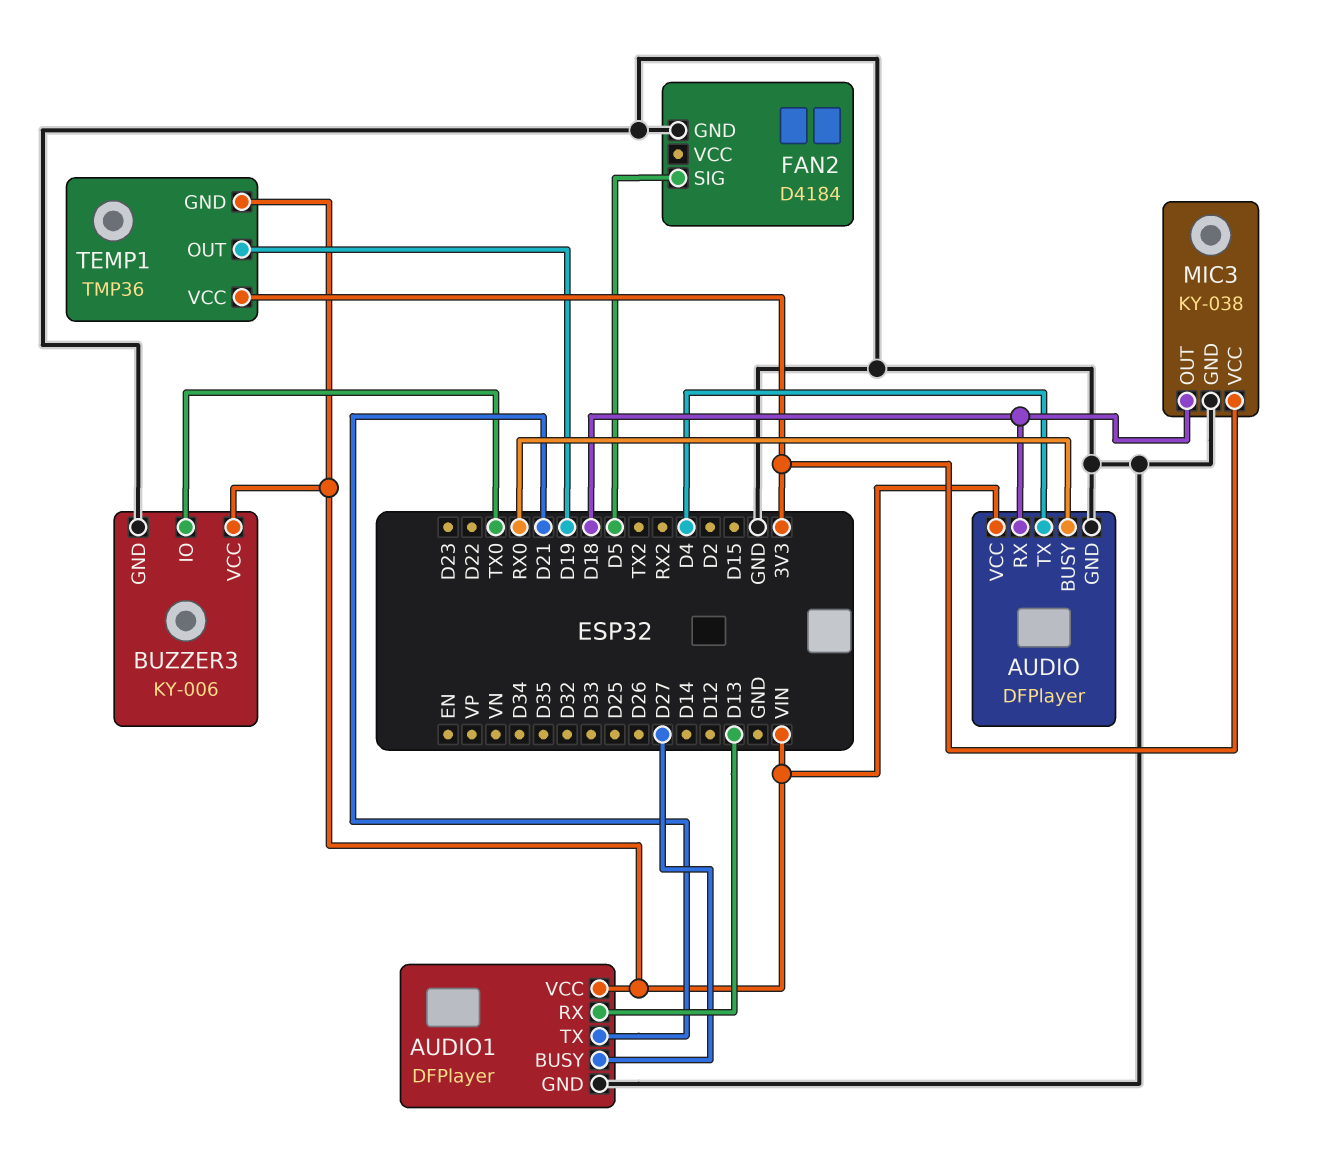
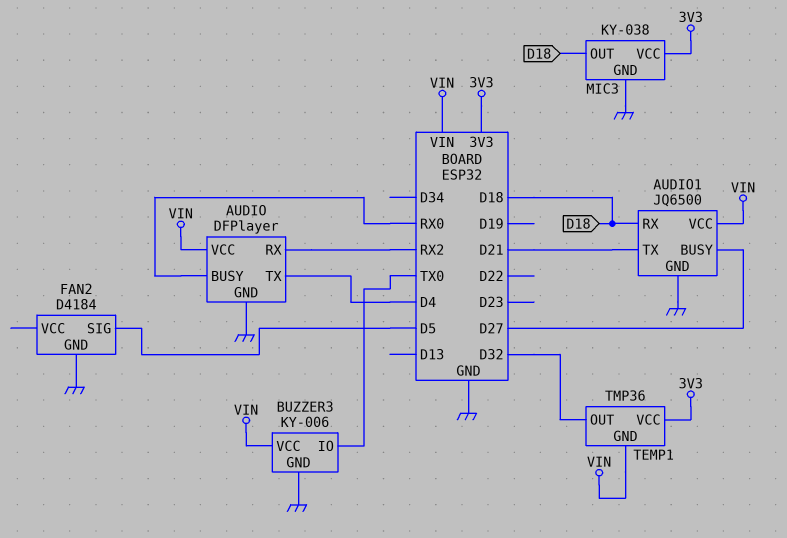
AUDIO pin RX: D18 -> RX2
AUDIO1: DFPlayer -> JQ6500
AUDIO1 pin RX: D13 -> D18
TEMP1 pin OUT: D19 -> D32

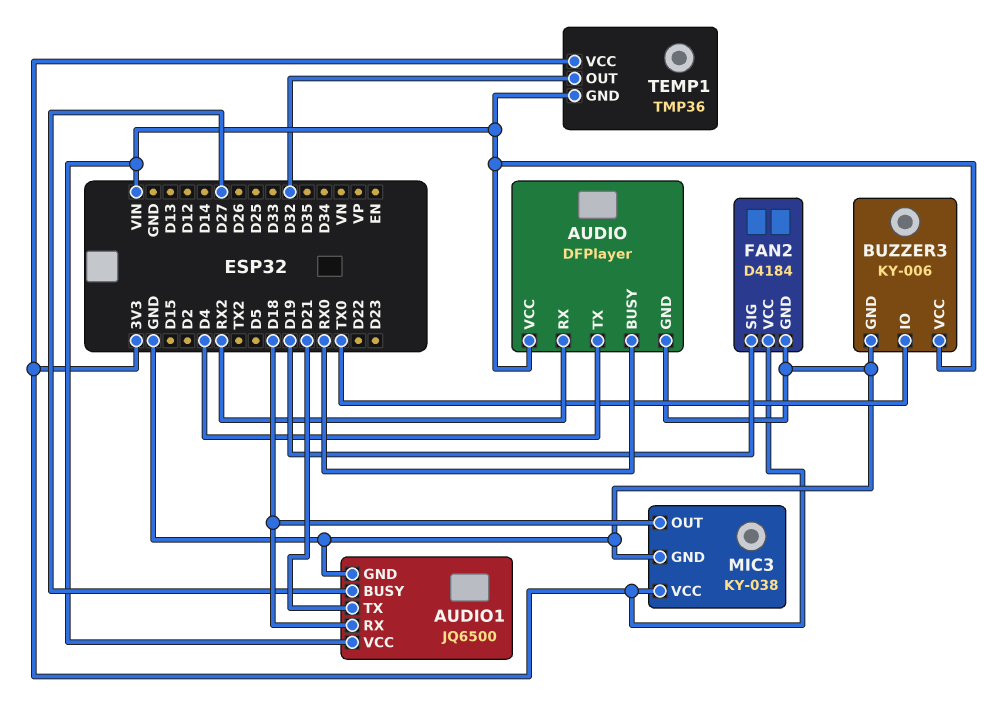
FAN2 pin SIG: D5 -> D19
FAN2 pin VCC: none -> 3V3

